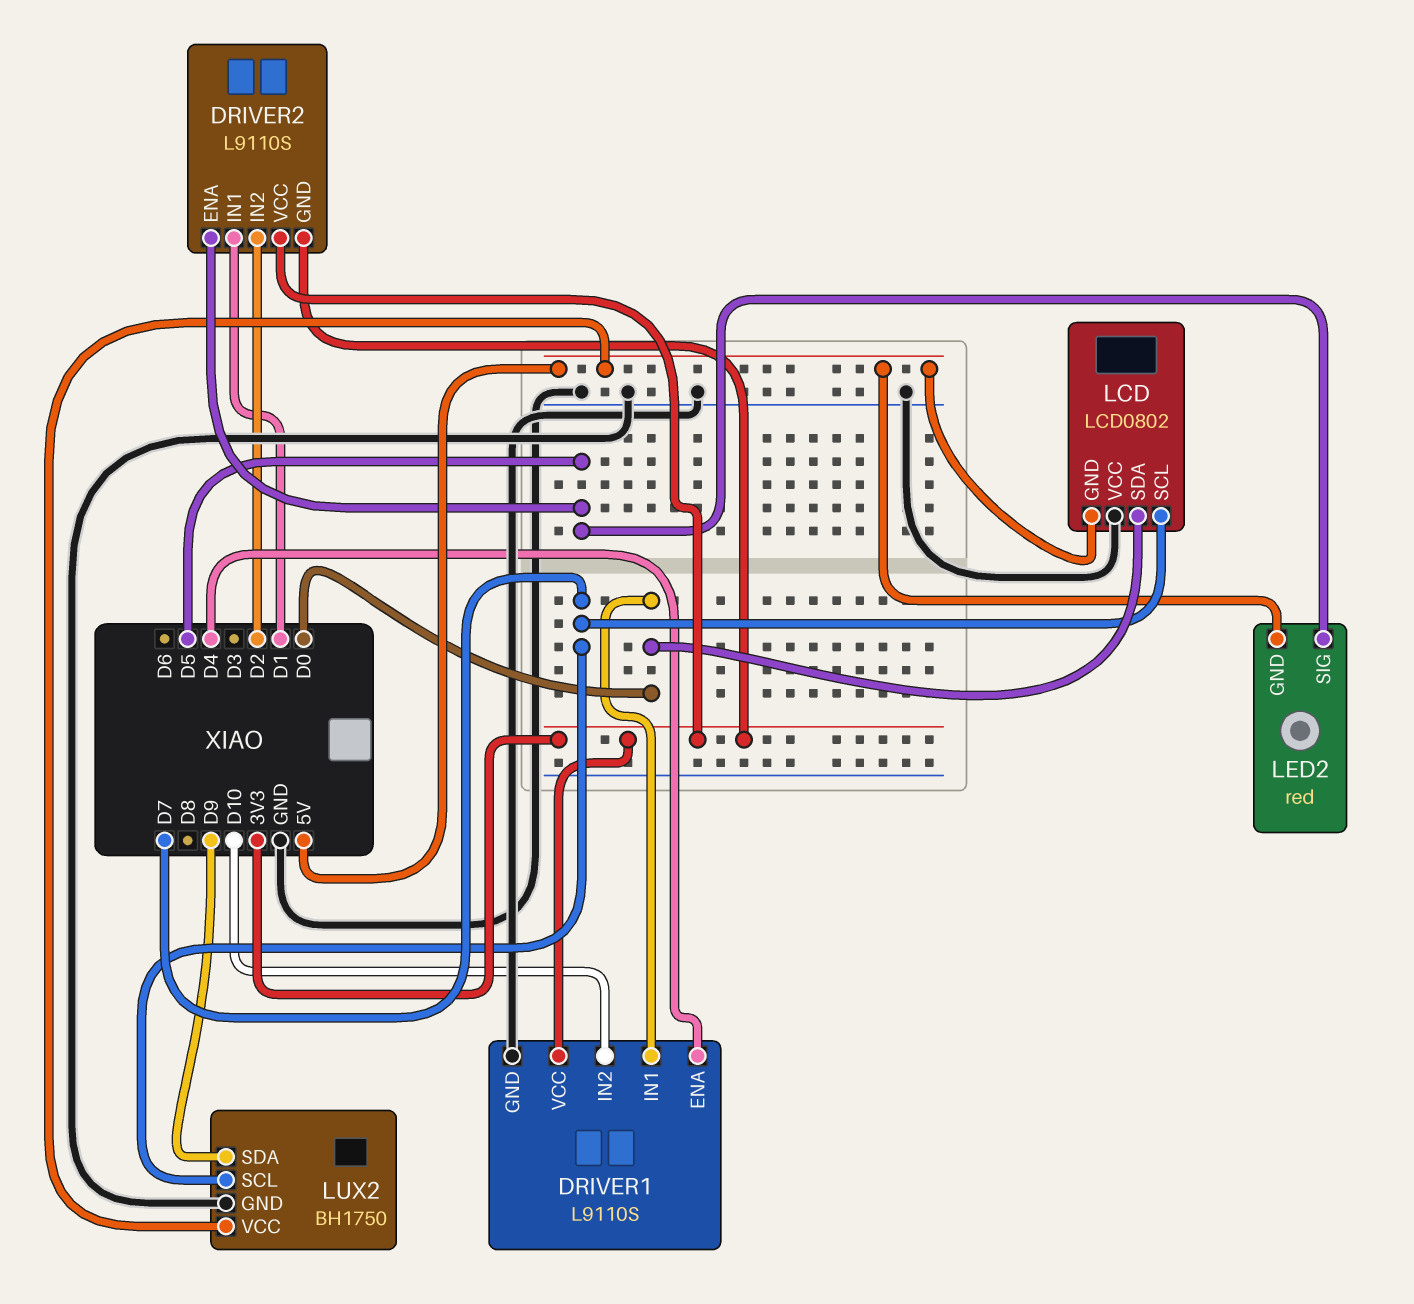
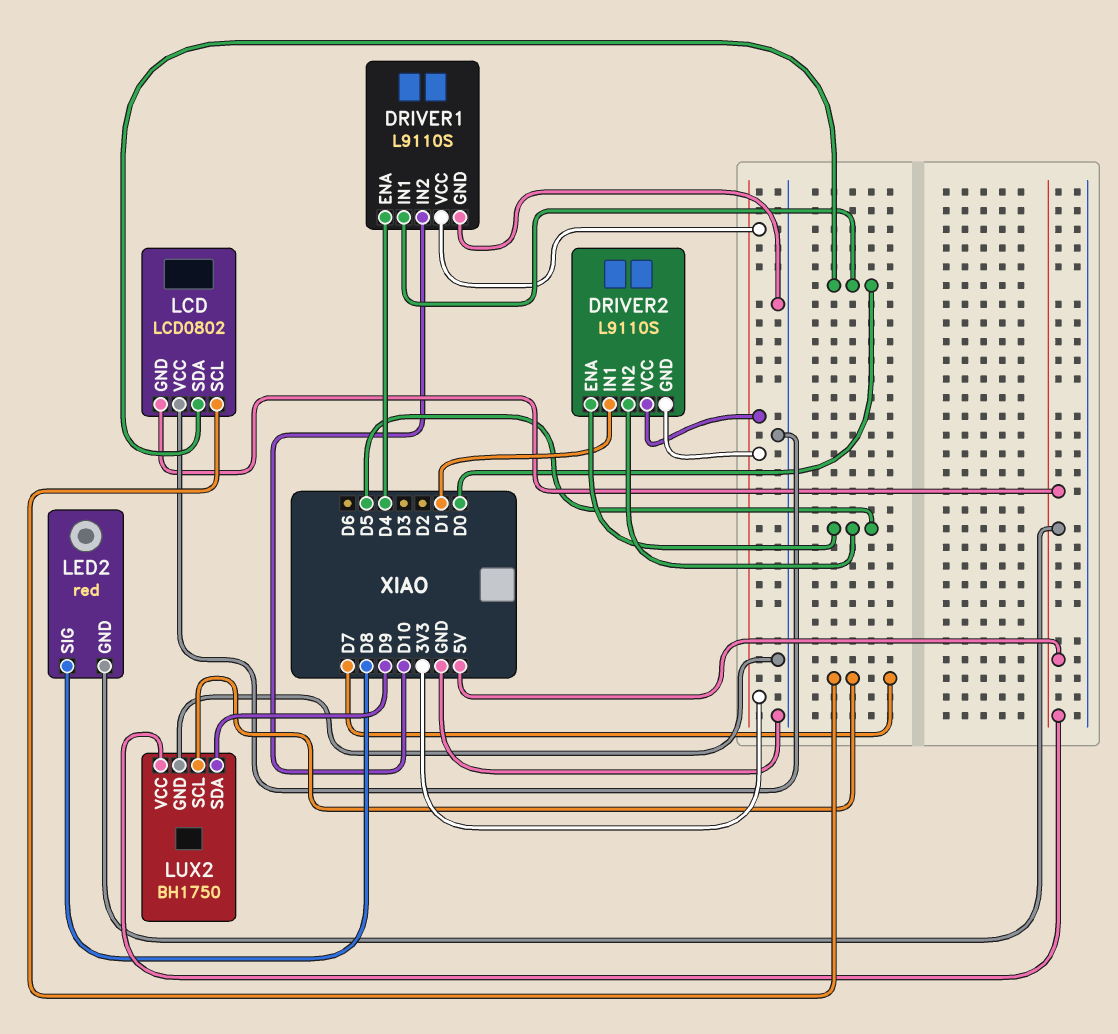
DRIVER2 pin IN2: D2 -> D5
LED2 pin SIG: D5 -> D8

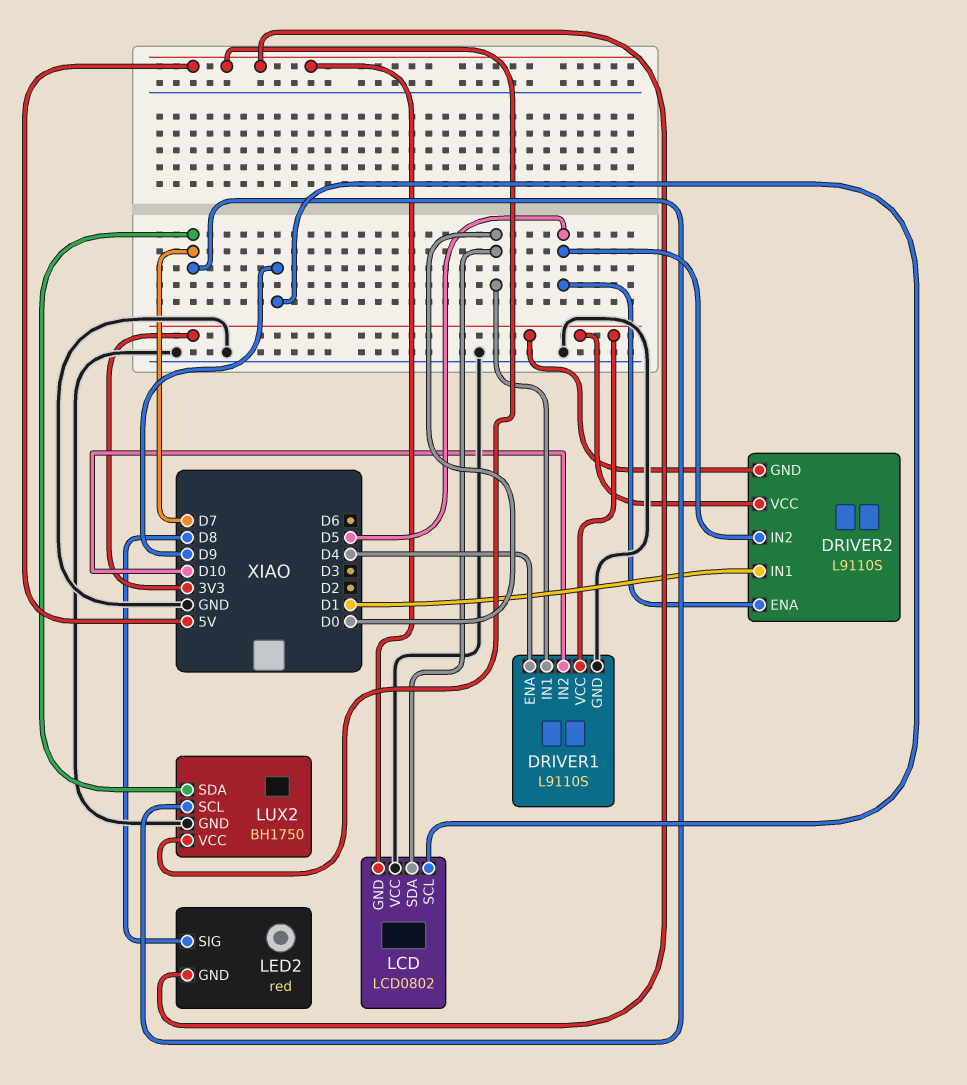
LCD pin SCL: D7 -> D9
LUX2 pin SDA: D9 -> D7

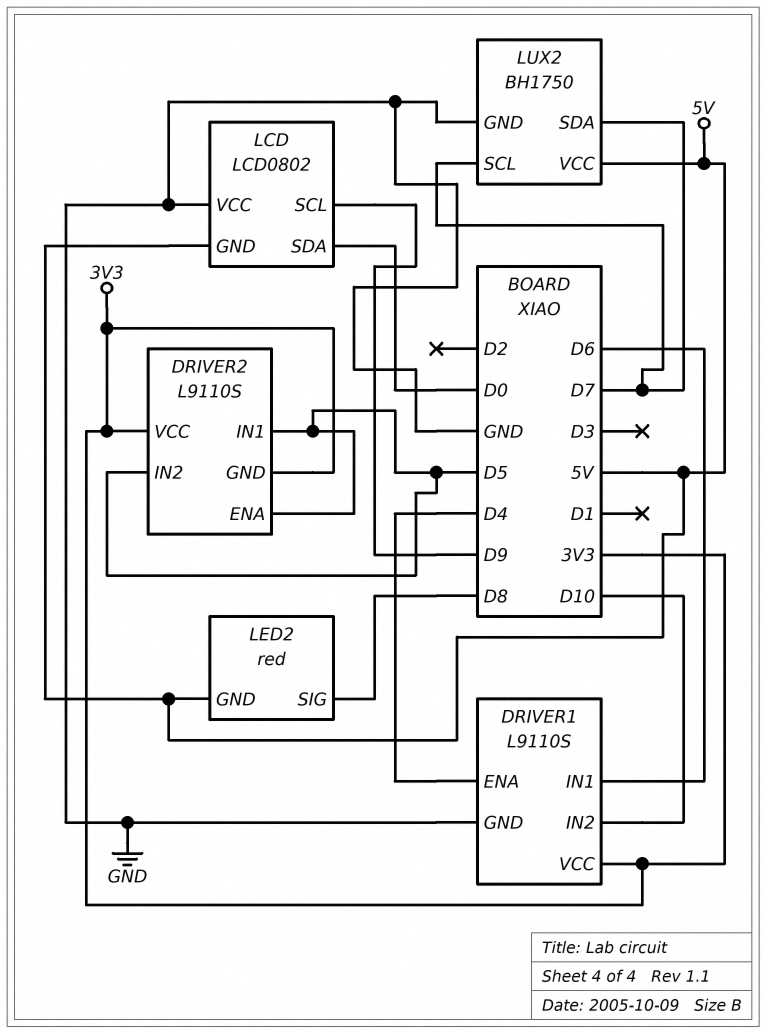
DRIVER1 pin IN1: D0 -> D6
DRIVER2 pin IN1: D1 -> D5

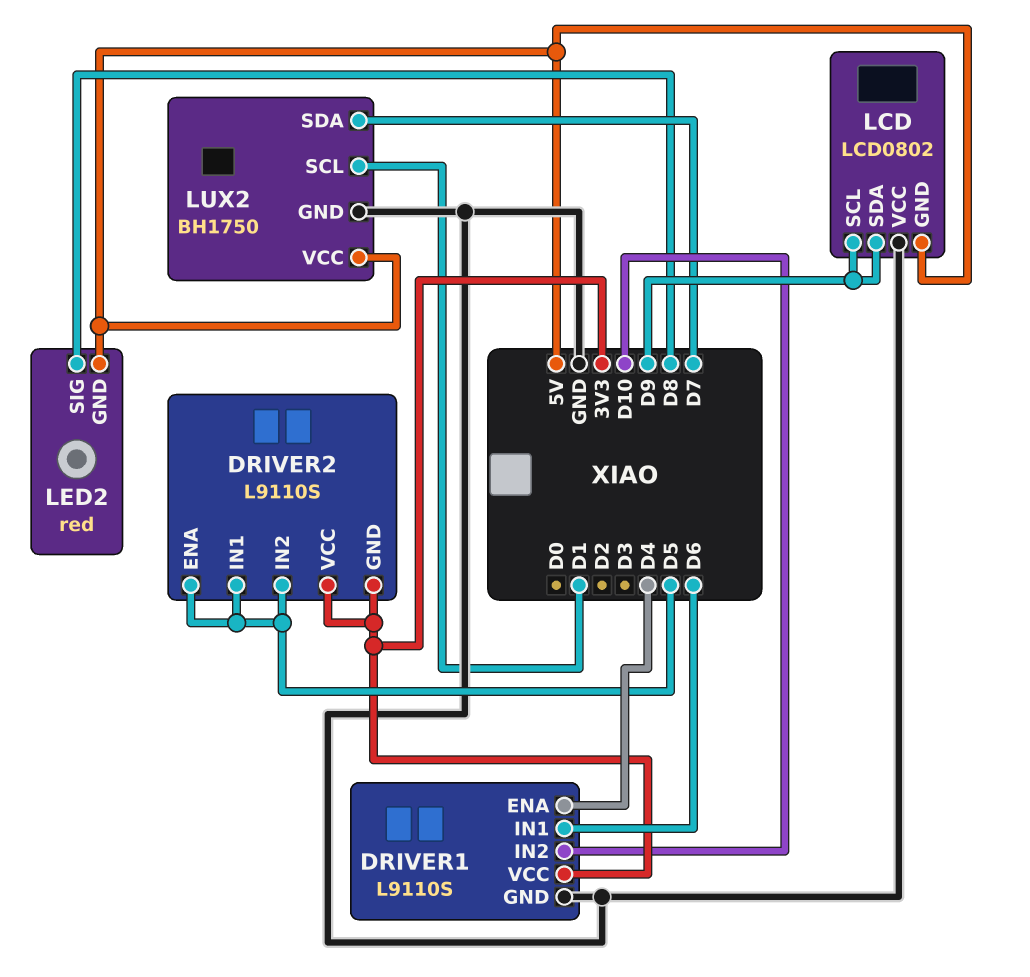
LCD pin SDA: D0 -> D9
LUX2 pin SCL: D7 -> D1

